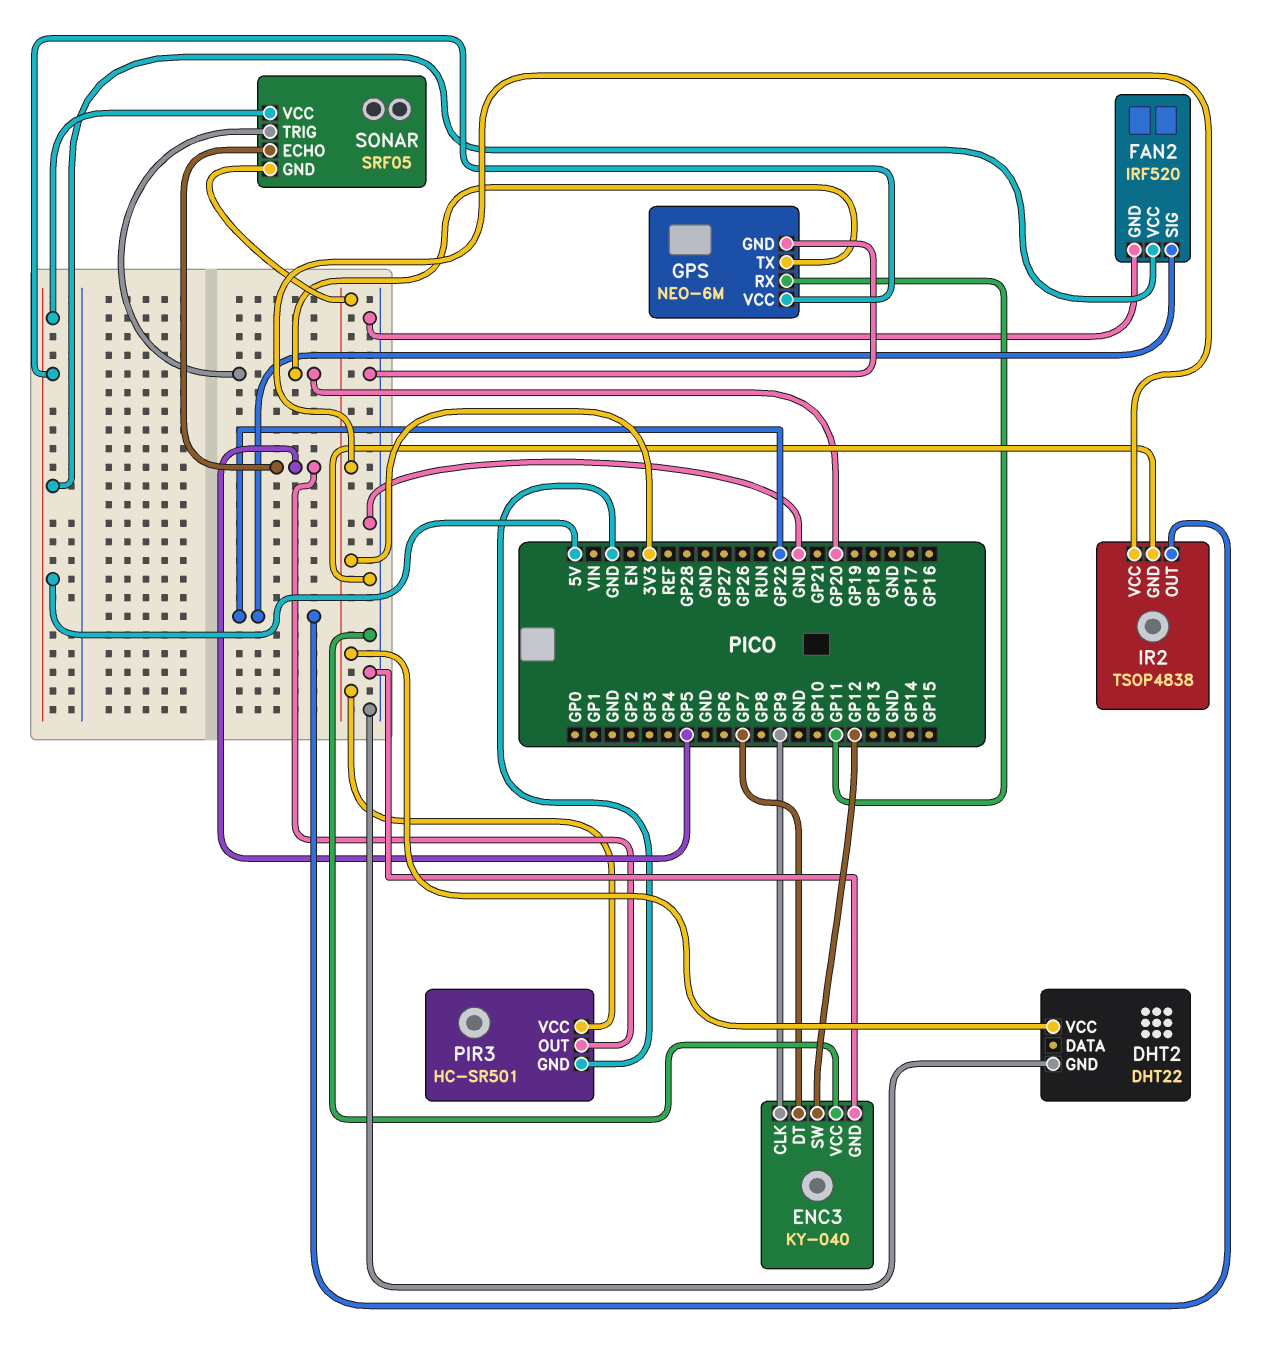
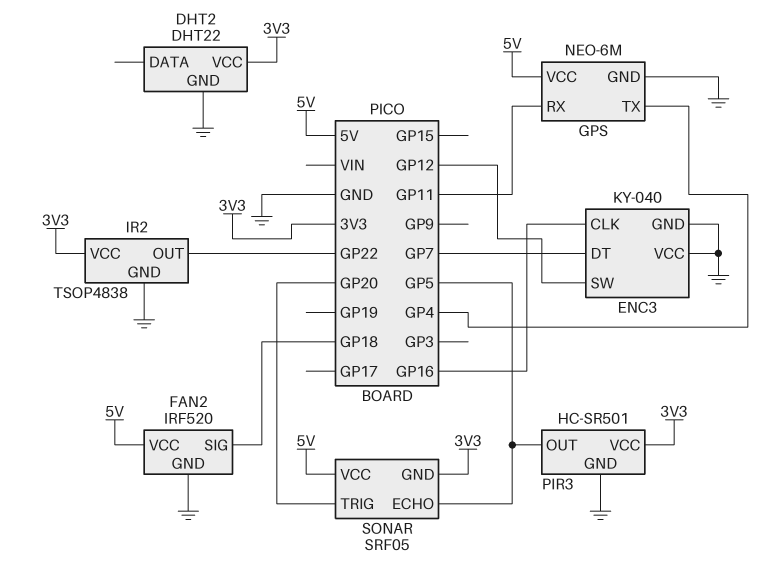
ENC3 pin CLK: GP9 -> GP16
FAN2 pin SIG: GP22 -> GP18
GPS pin TX: GP20 -> GP4

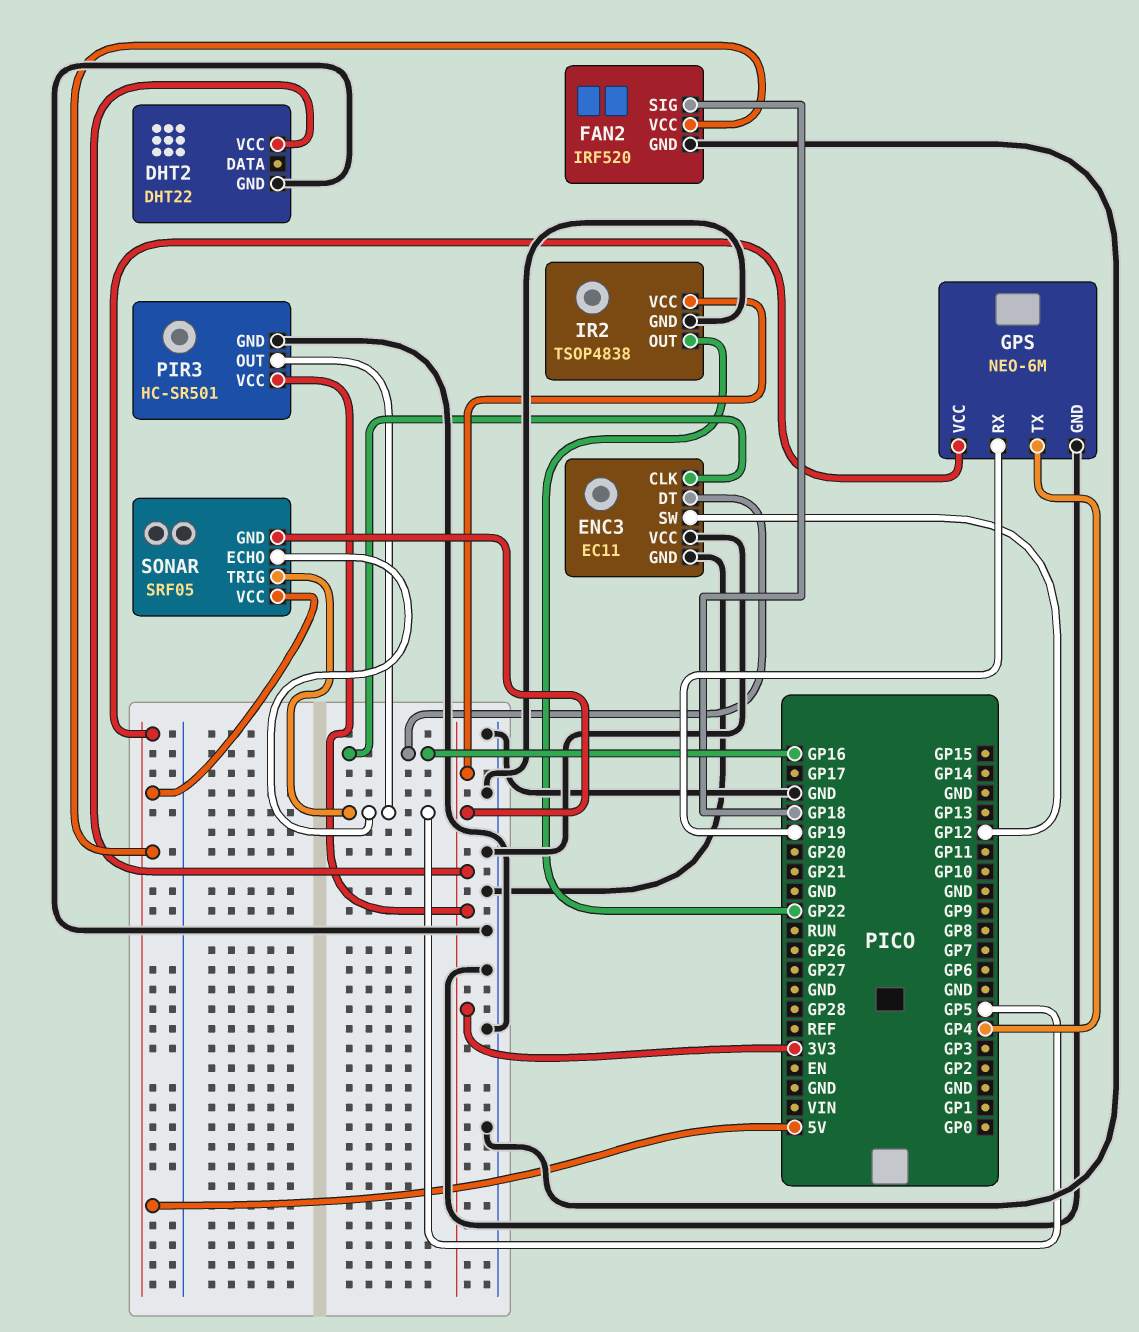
ENC3: KY-040 -> EC11
ENC3 pin DT: GP7 -> GP16
GPS pin RX: GP11 -> GP19
SONAR pin TRIG: GP20 -> GP5

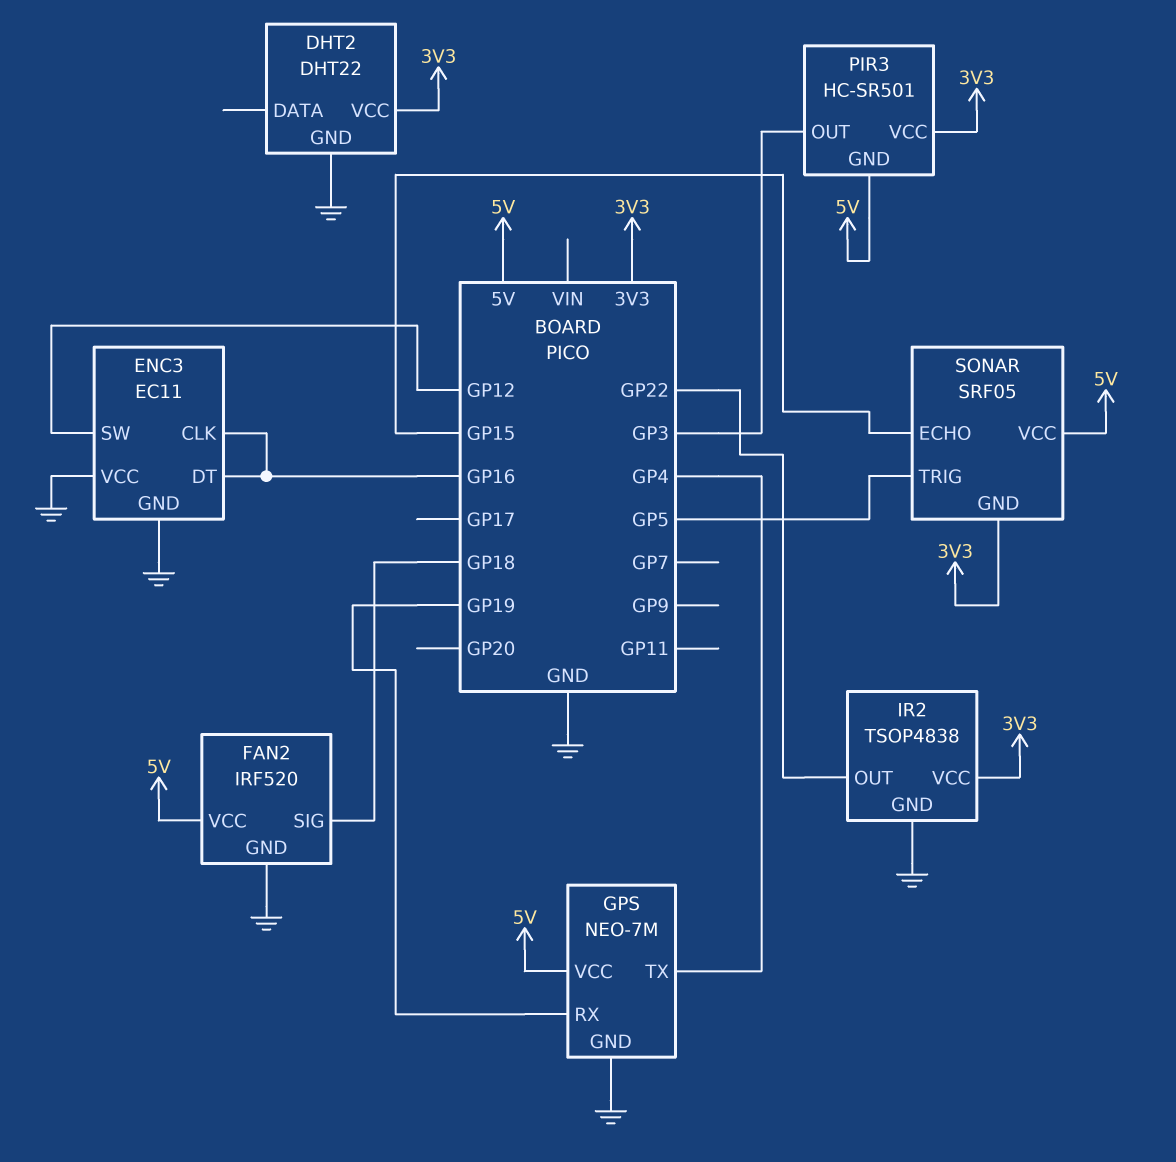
GPS: NEO-6M -> NEO-7M
PIR3 pin GND: GND -> 5V
PIR3 pin OUT: GP5 -> GP3
SONAR pin ECHO: GP5 -> GP15

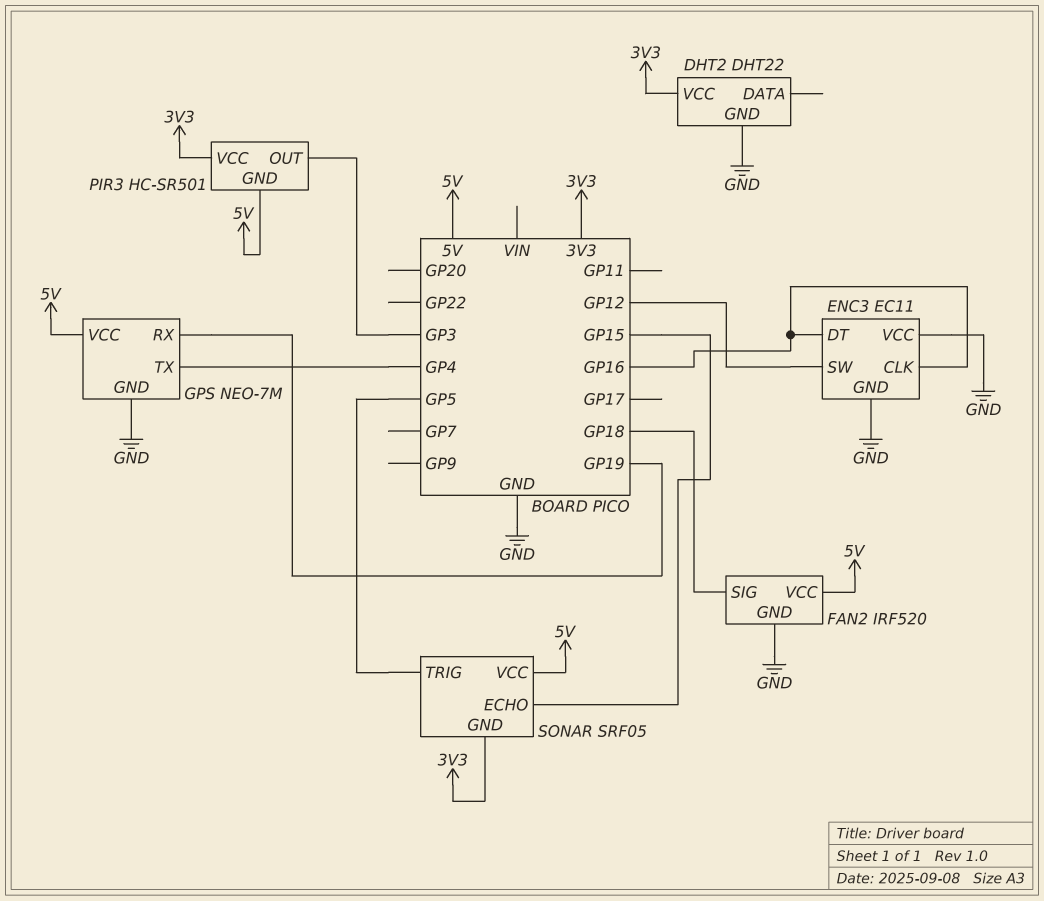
IR2: TSOP4838 -> none
IR2 pin GND: GND -> none
IR2 pin OUT: GP22 -> none
IR2 pin VCC: 3V3 -> none

